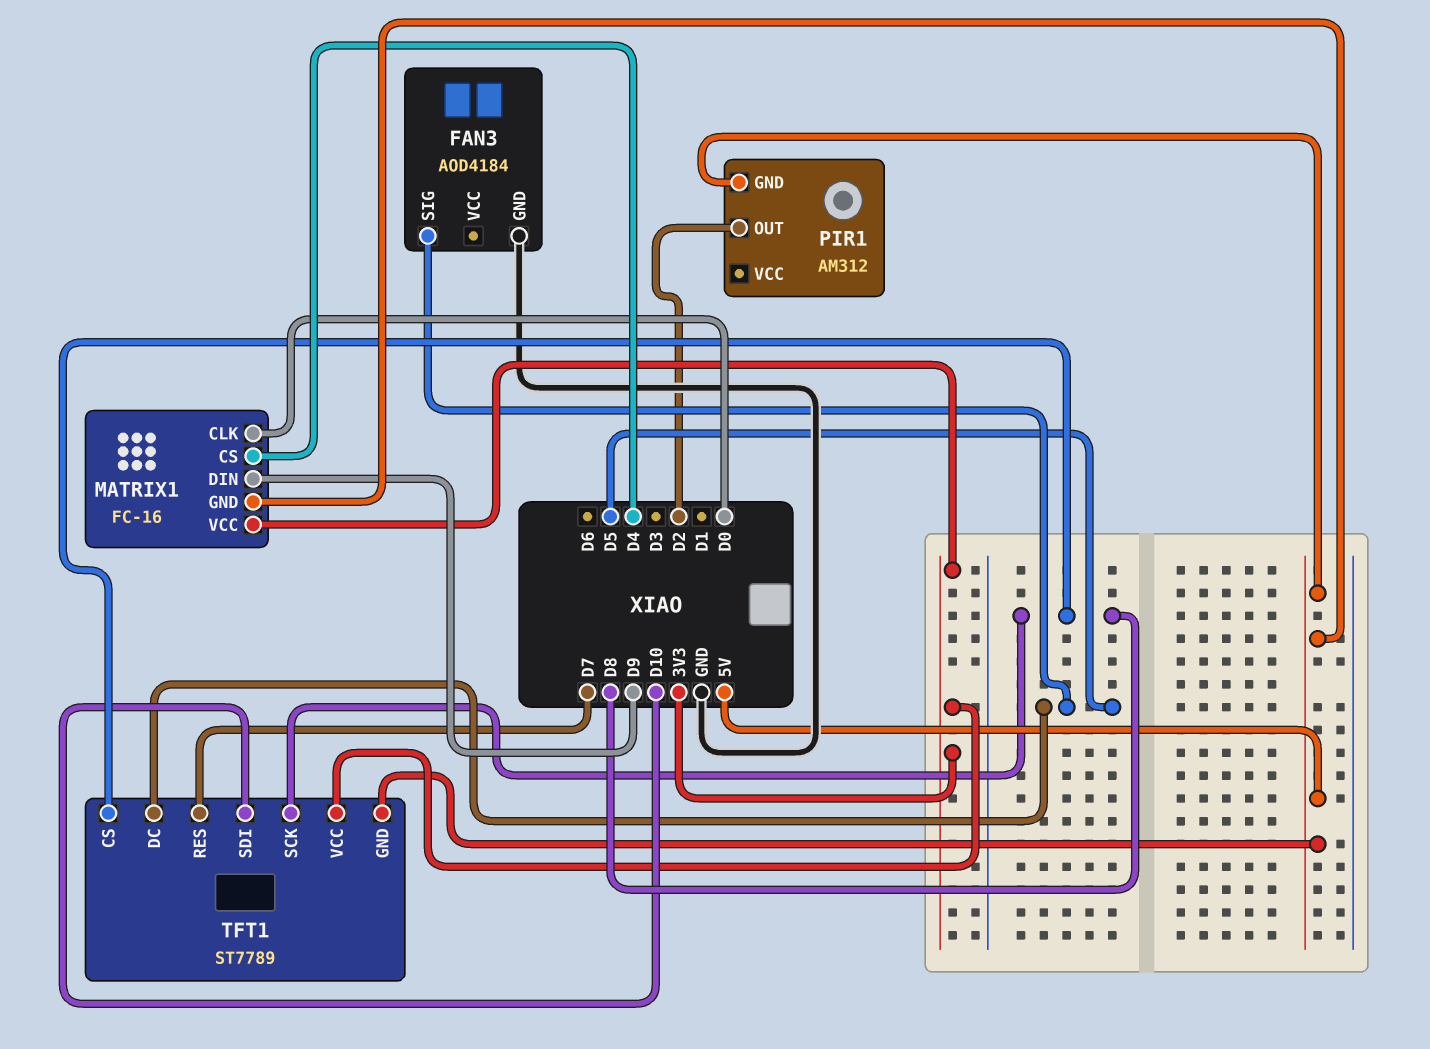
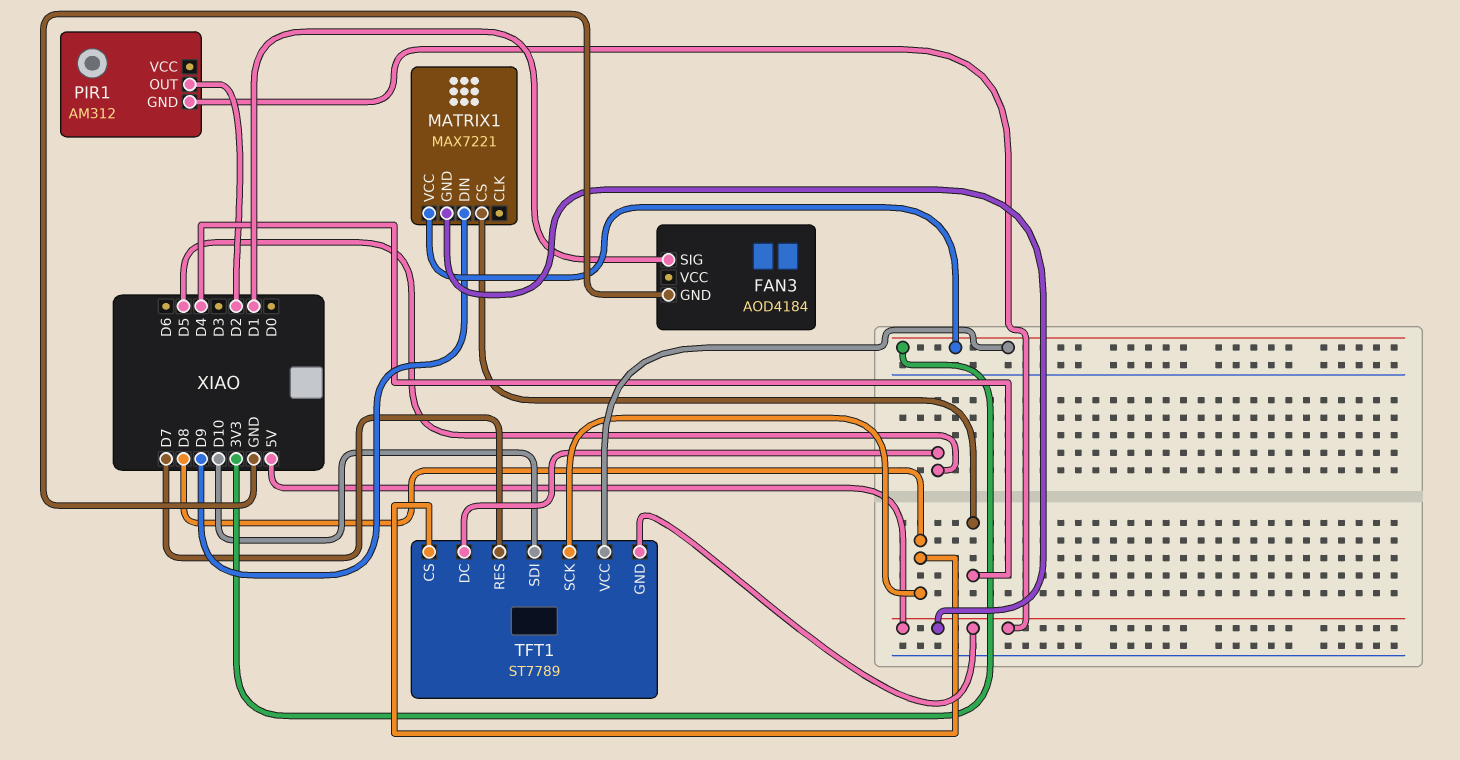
FAN3 pin SIG: D5 -> D1
MATRIX1: FC-16 -> MAX7221
MATRIX1 pin CLK: D0 -> none

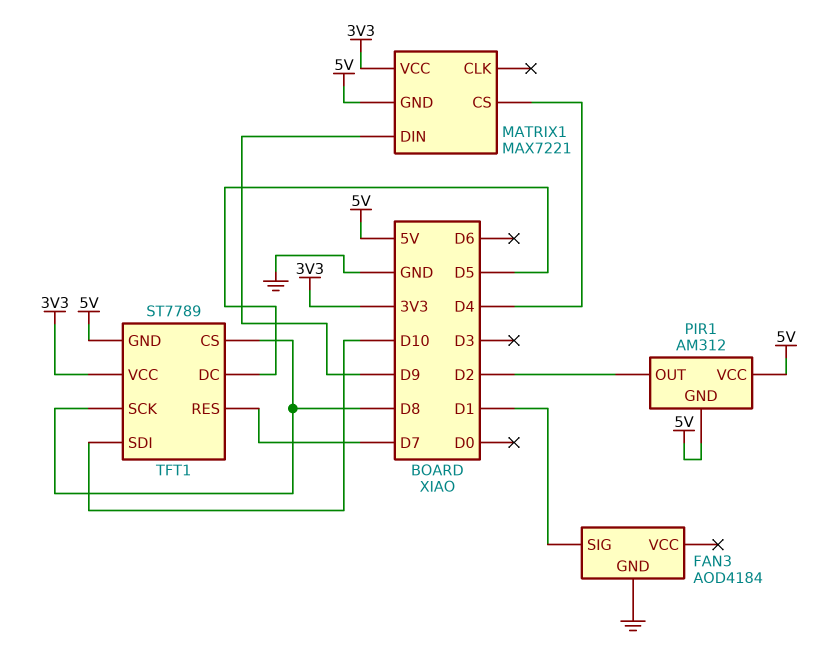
PIR1 pin VCC: none -> 5V

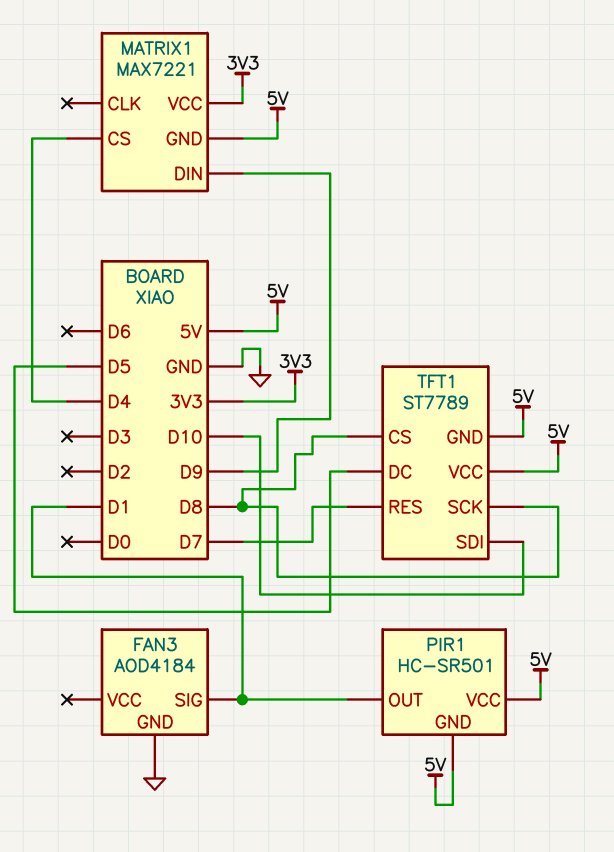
PIR1: AM312 -> HC-SR501
PIR1 pin OUT: D2 -> D1
TFT1 pin VCC: 3V3 -> 5V

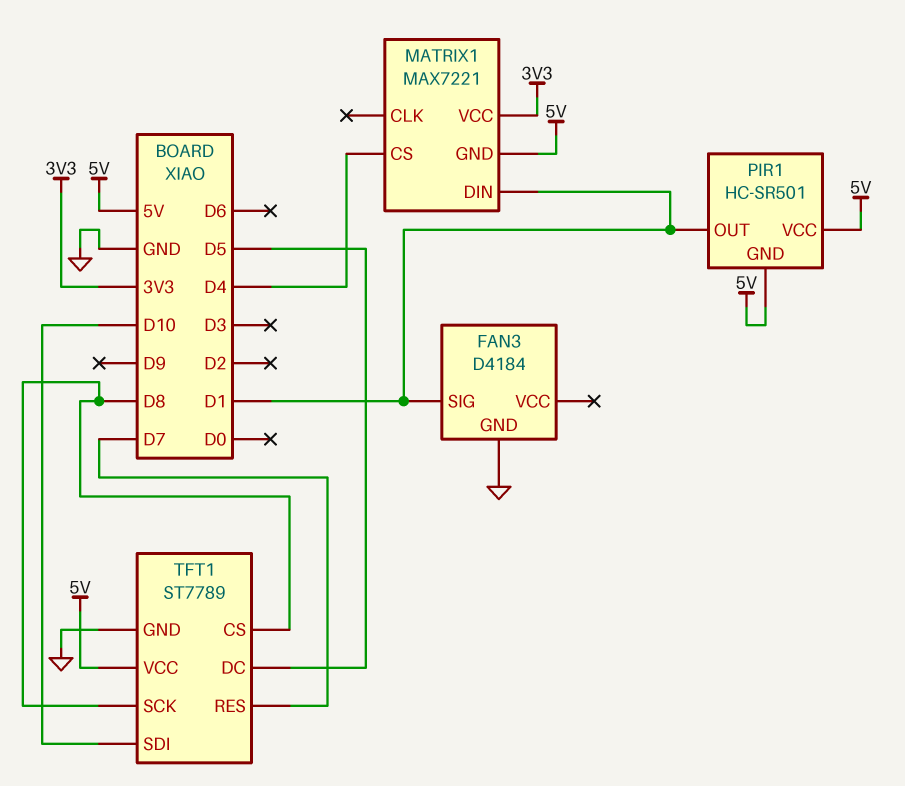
FAN3: AOD4184 -> D4184
MATRIX1 pin DIN: D9 -> D1
TFT1 pin GND: 5V -> GND

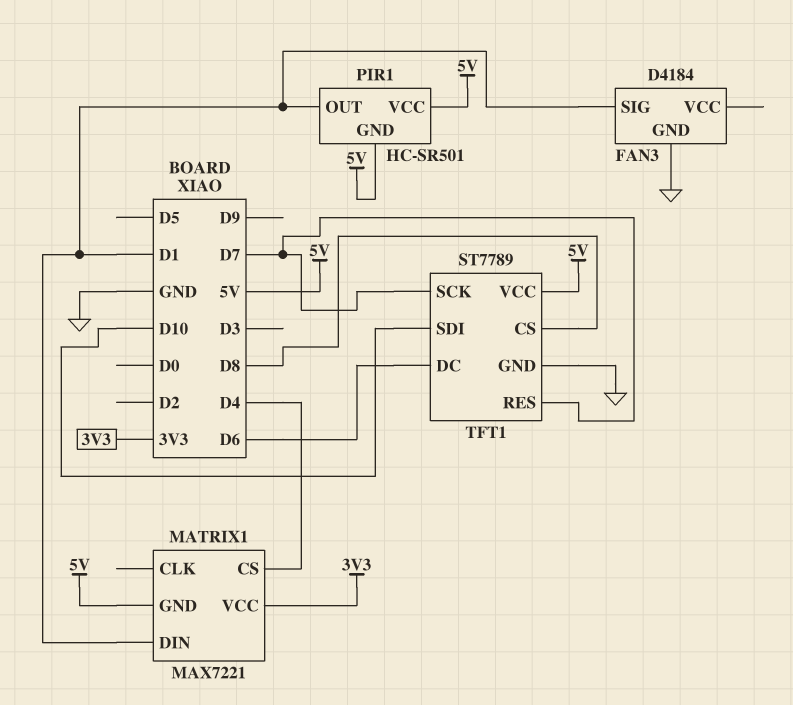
TFT1 pin DC: D5 -> D6
TFT1 pin SCK: D8 -> D7

